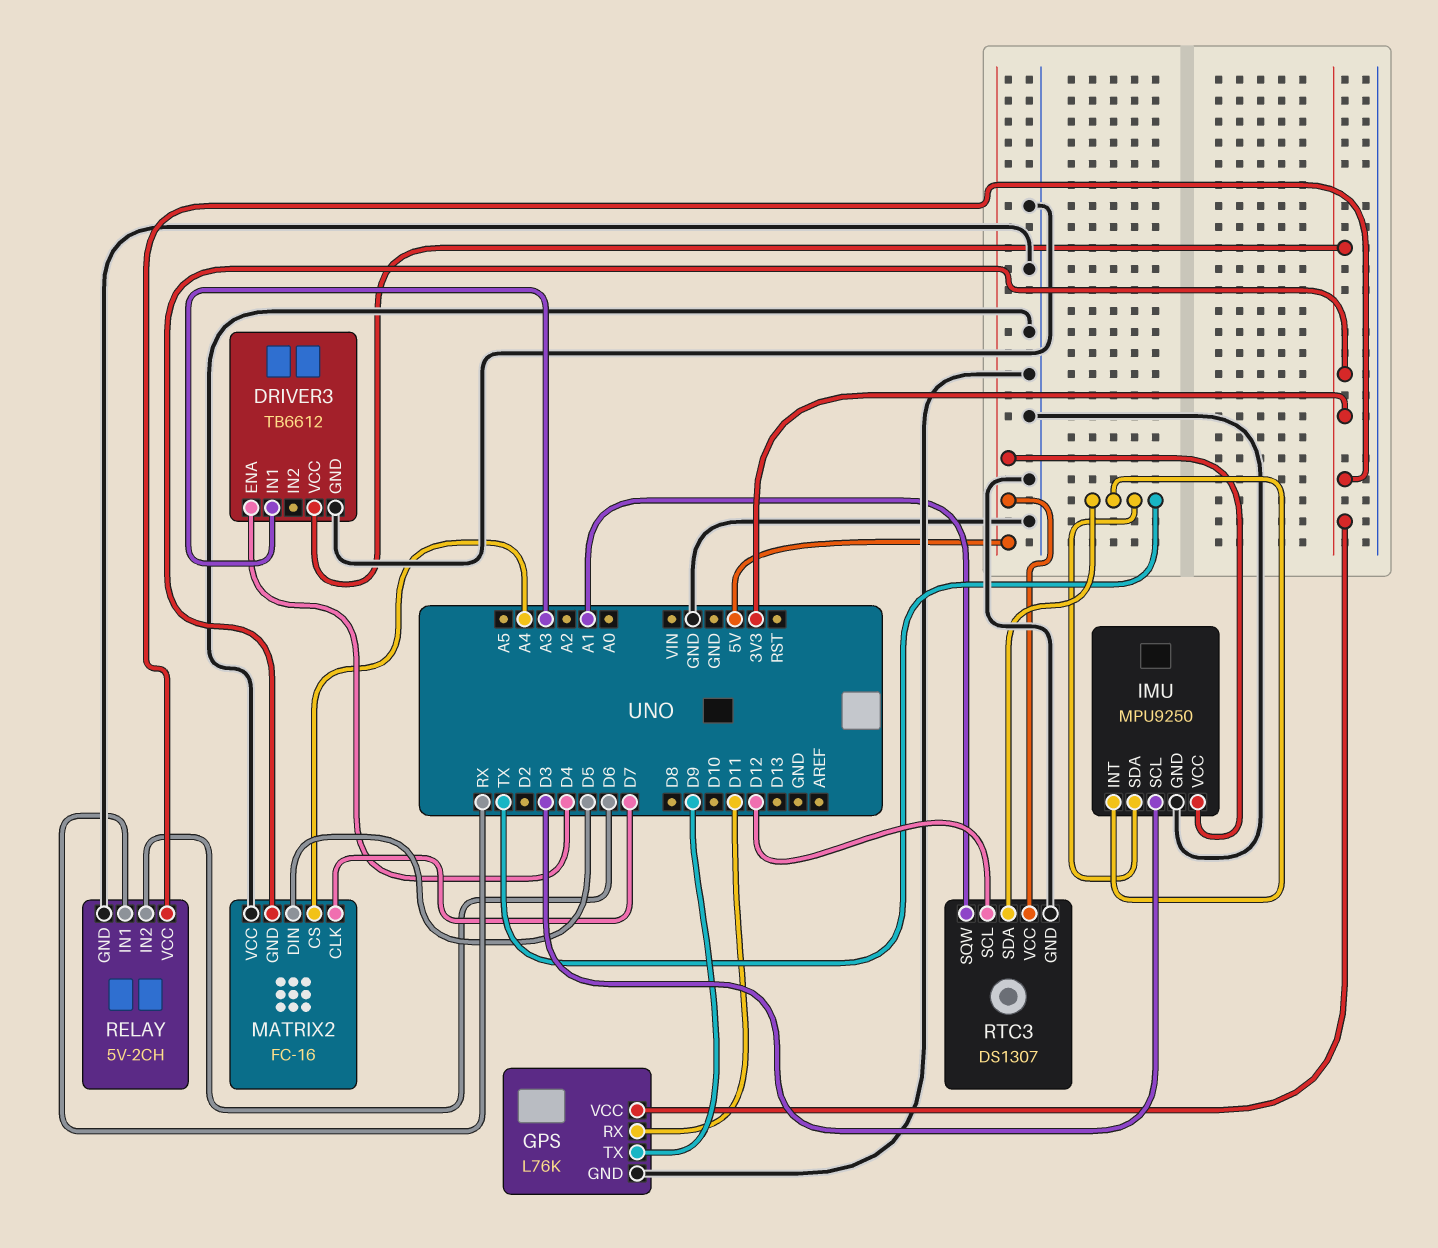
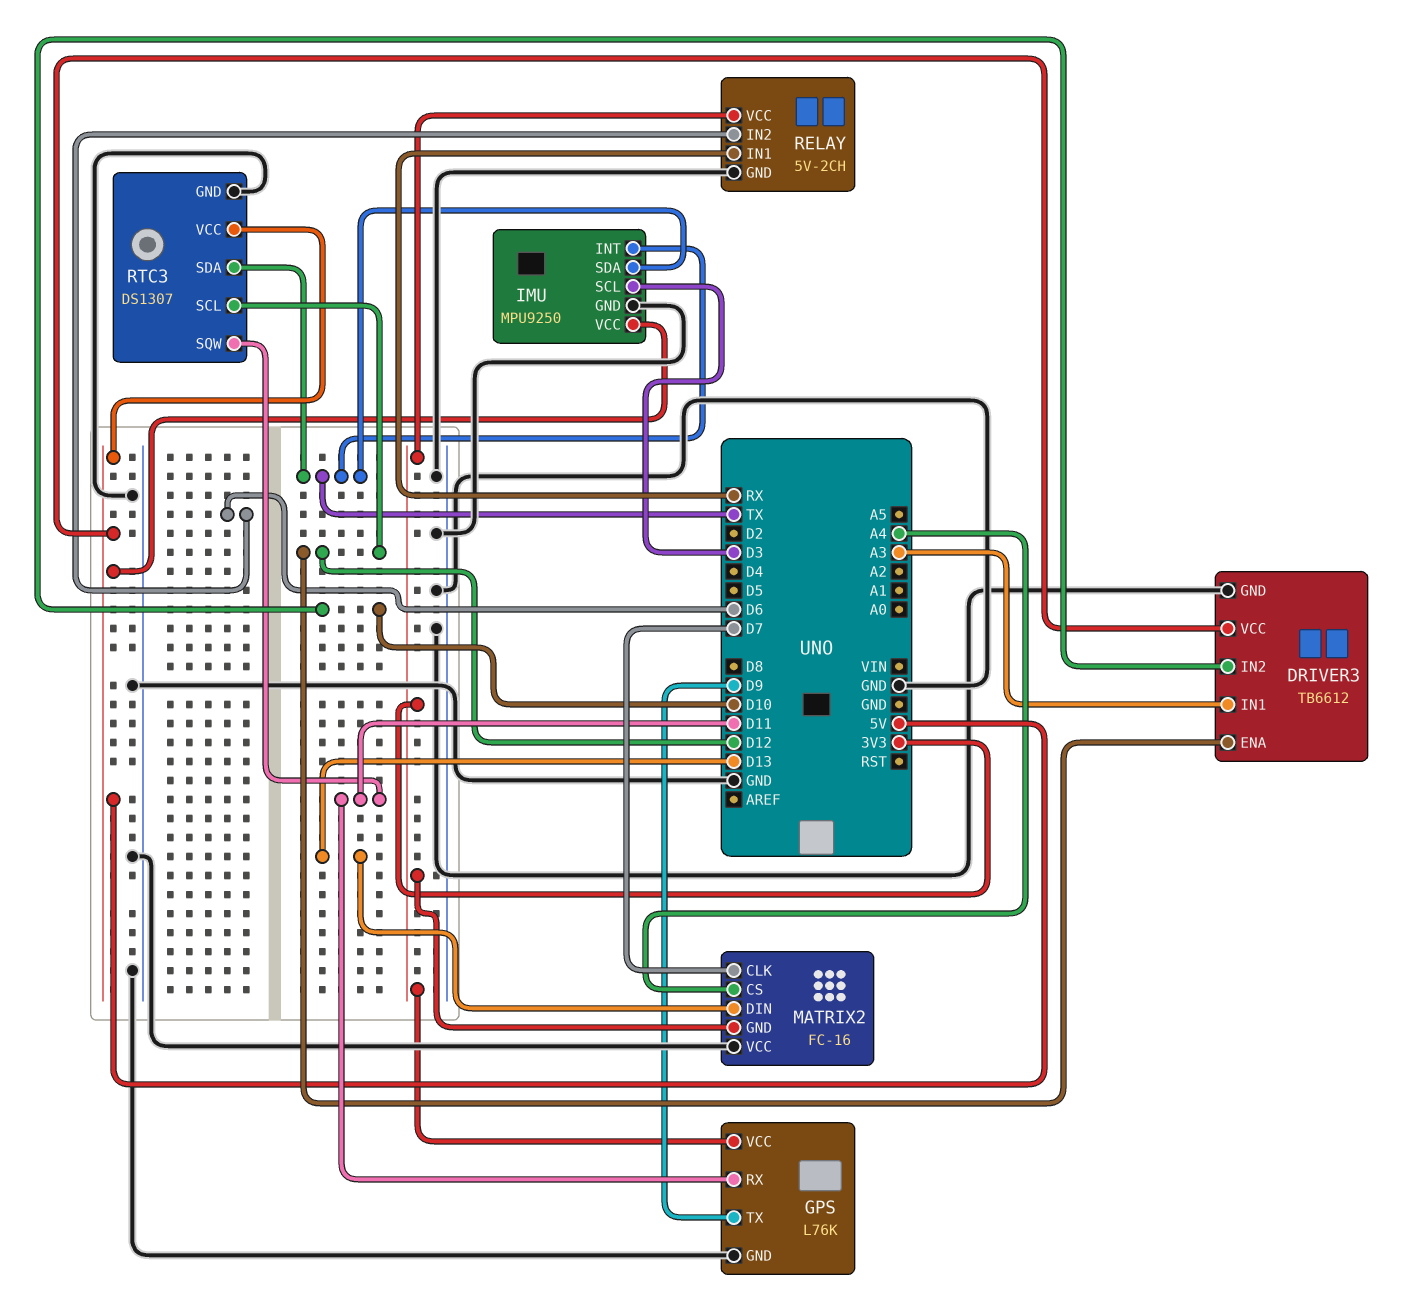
DRIVER3 pin ENA: D4 -> D12
DRIVER3 pin IN2: none -> D10
DRIVER3 pin VCC: 3V3 -> 5V
MATRIX2 pin DIN: D5 -> D13
RTC3 pin SQW: A1 -> D11

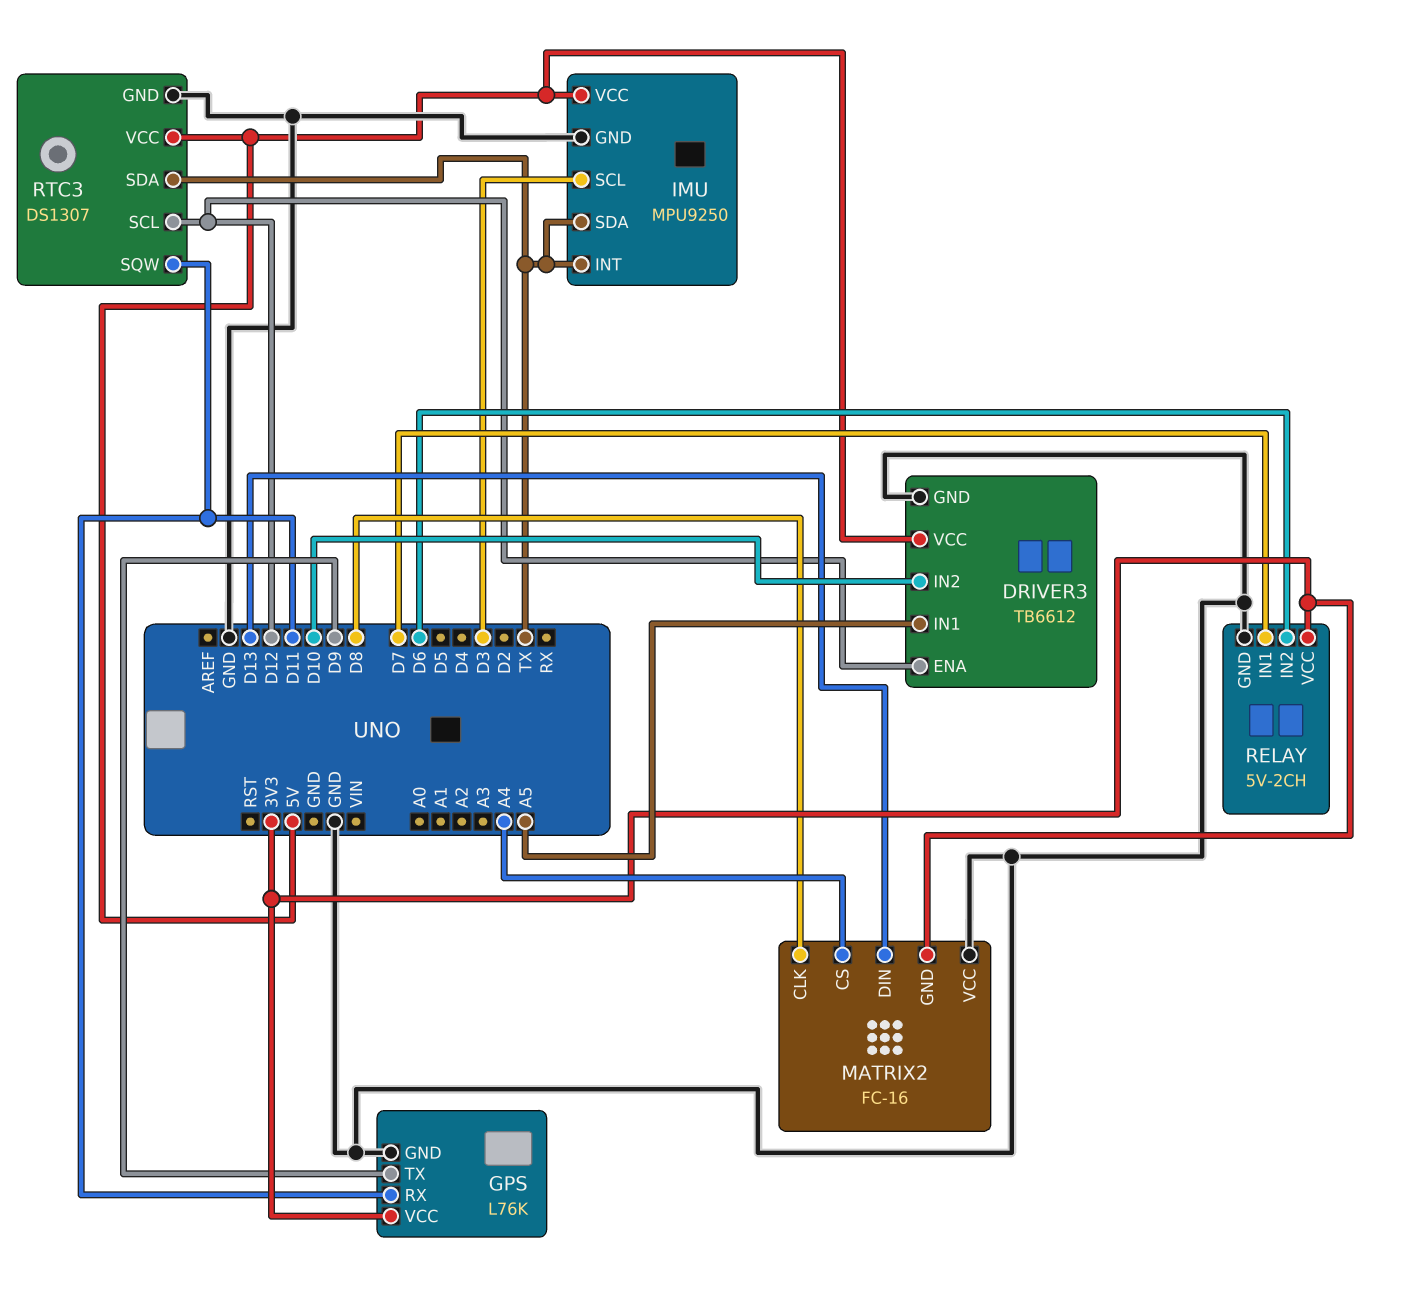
DRIVER3 pin IN1: A3 -> A5
MATRIX2 pin CLK: D7 -> D8
RELAY pin IN1: RX -> D7

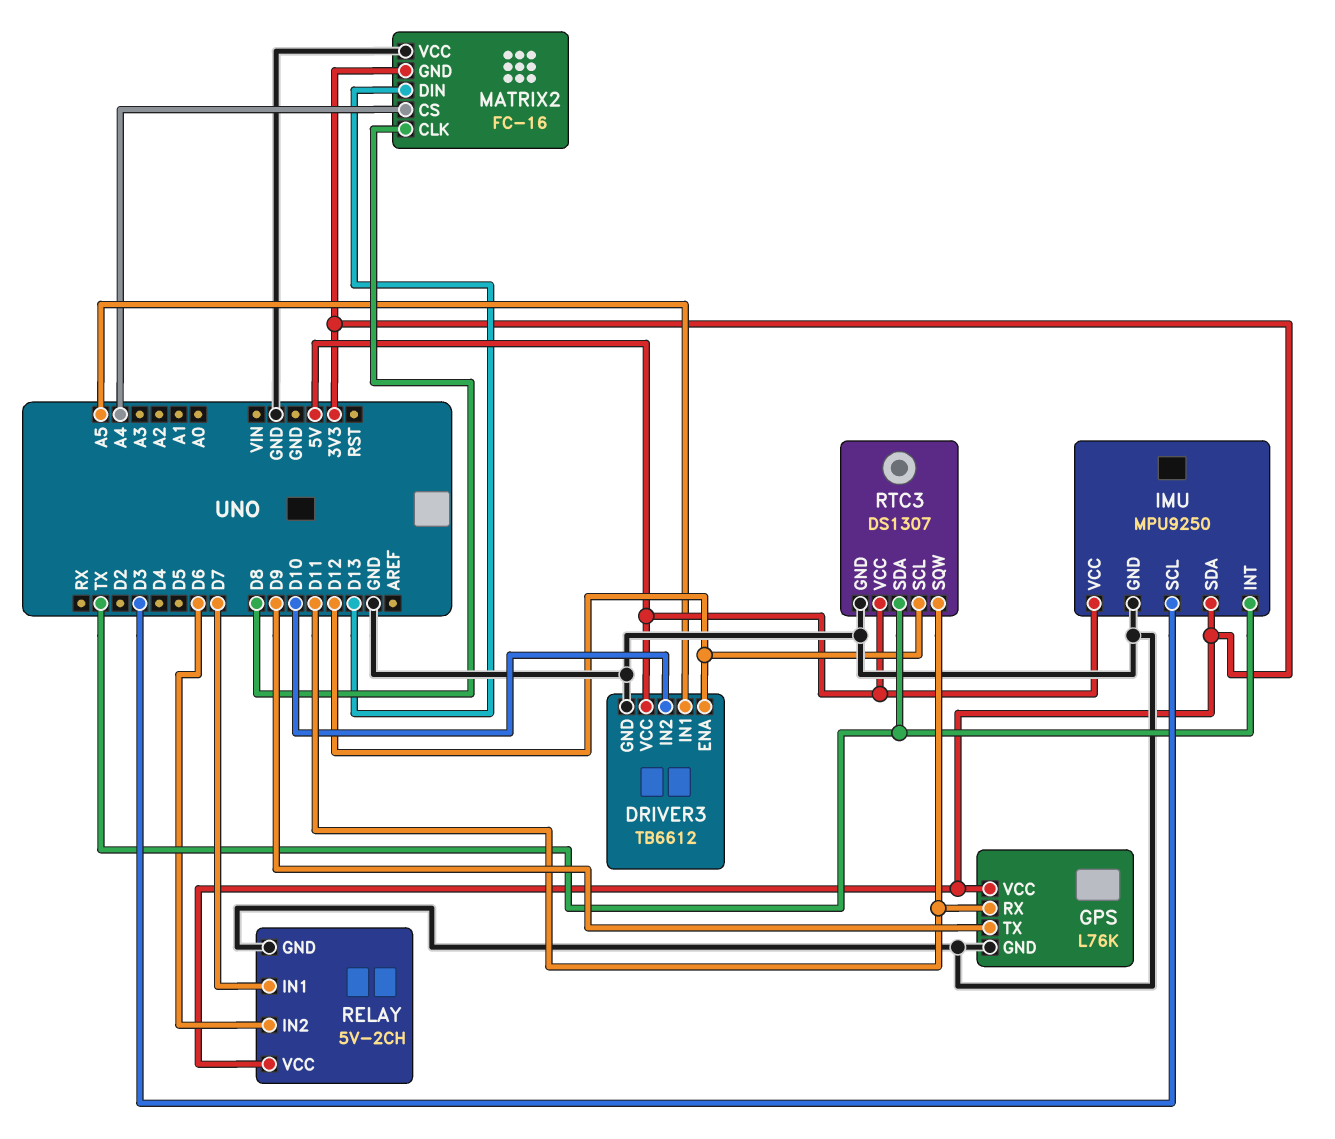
IMU pin SDA: TX -> 3V3

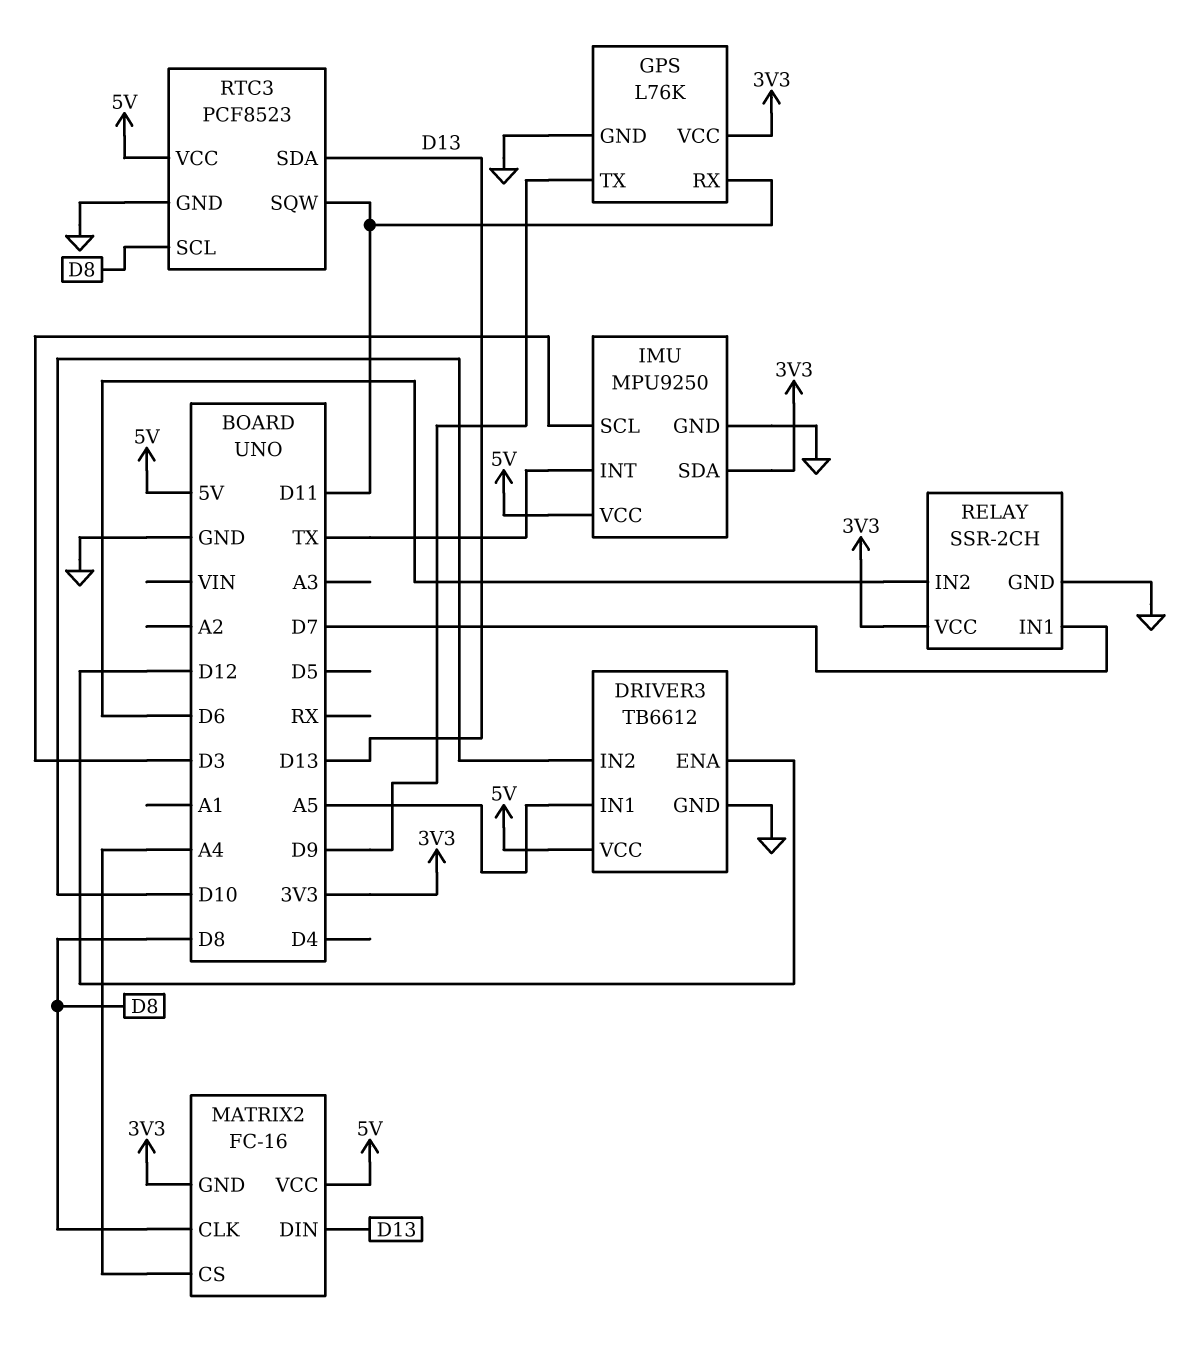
MATRIX2 pin VCC: GND -> 5V
RELAY: 5V-2CH -> SSR-2CH
RTC3: DS1307 -> PCF8523
RTC3 pin SCL: D12 -> D8
RTC3 pin SDA: TX -> D13

